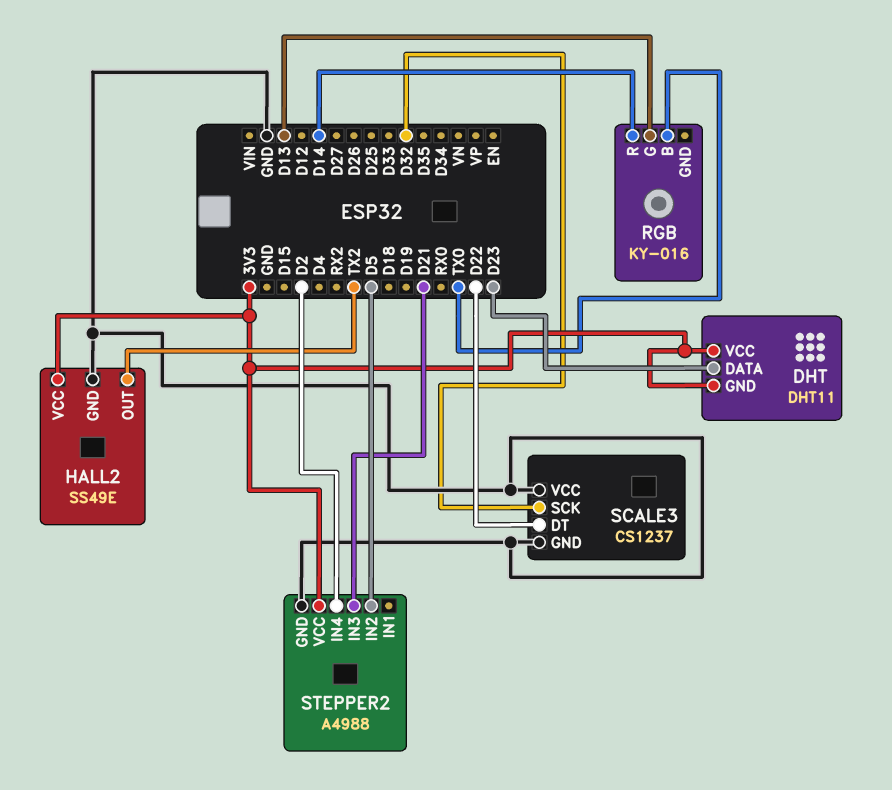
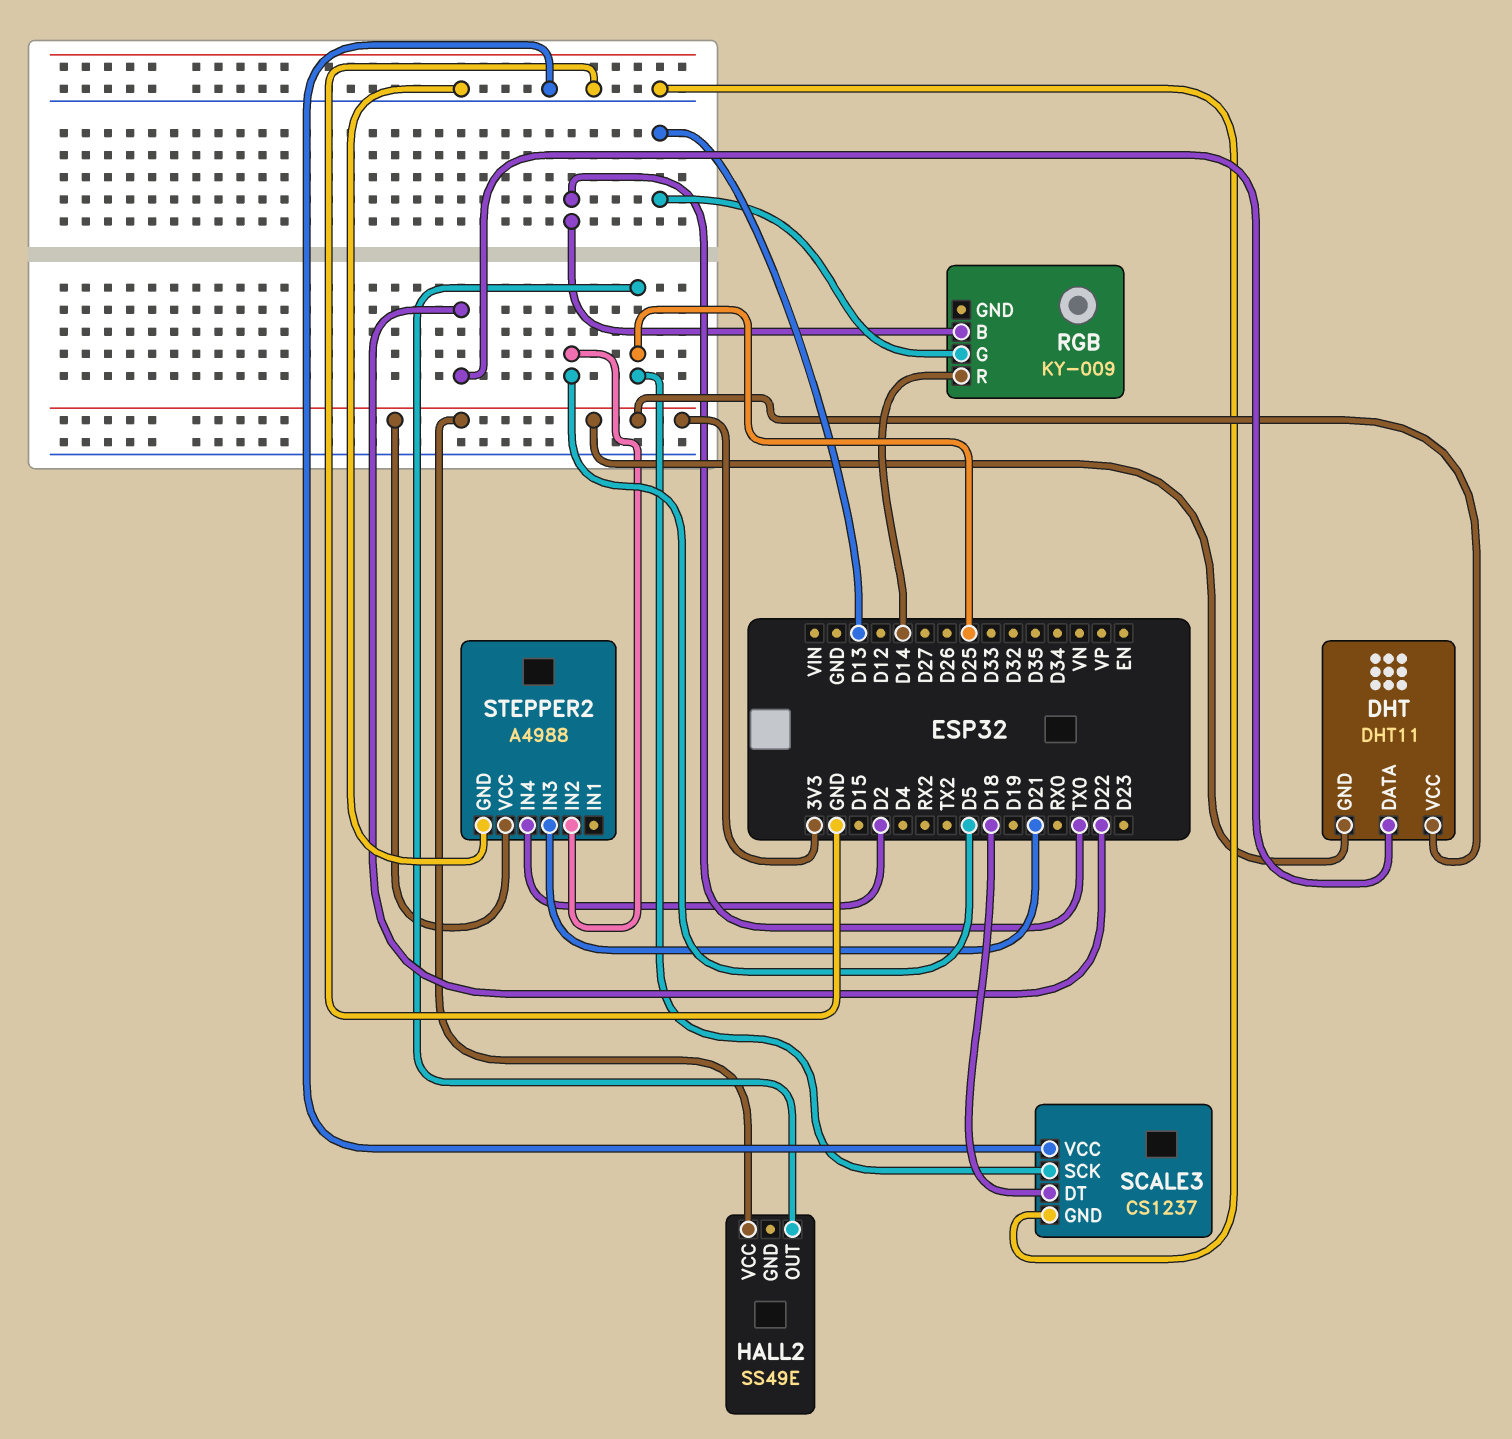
DHT pin DATA: D23 -> D22
HALL2 pin GND: GND -> none
HALL2 pin OUT: TX2 -> D25
RGB: KY-016 -> KY-009
SCALE3 pin DT: D22 -> D18
SCALE3 pin SCK: D32 -> D25

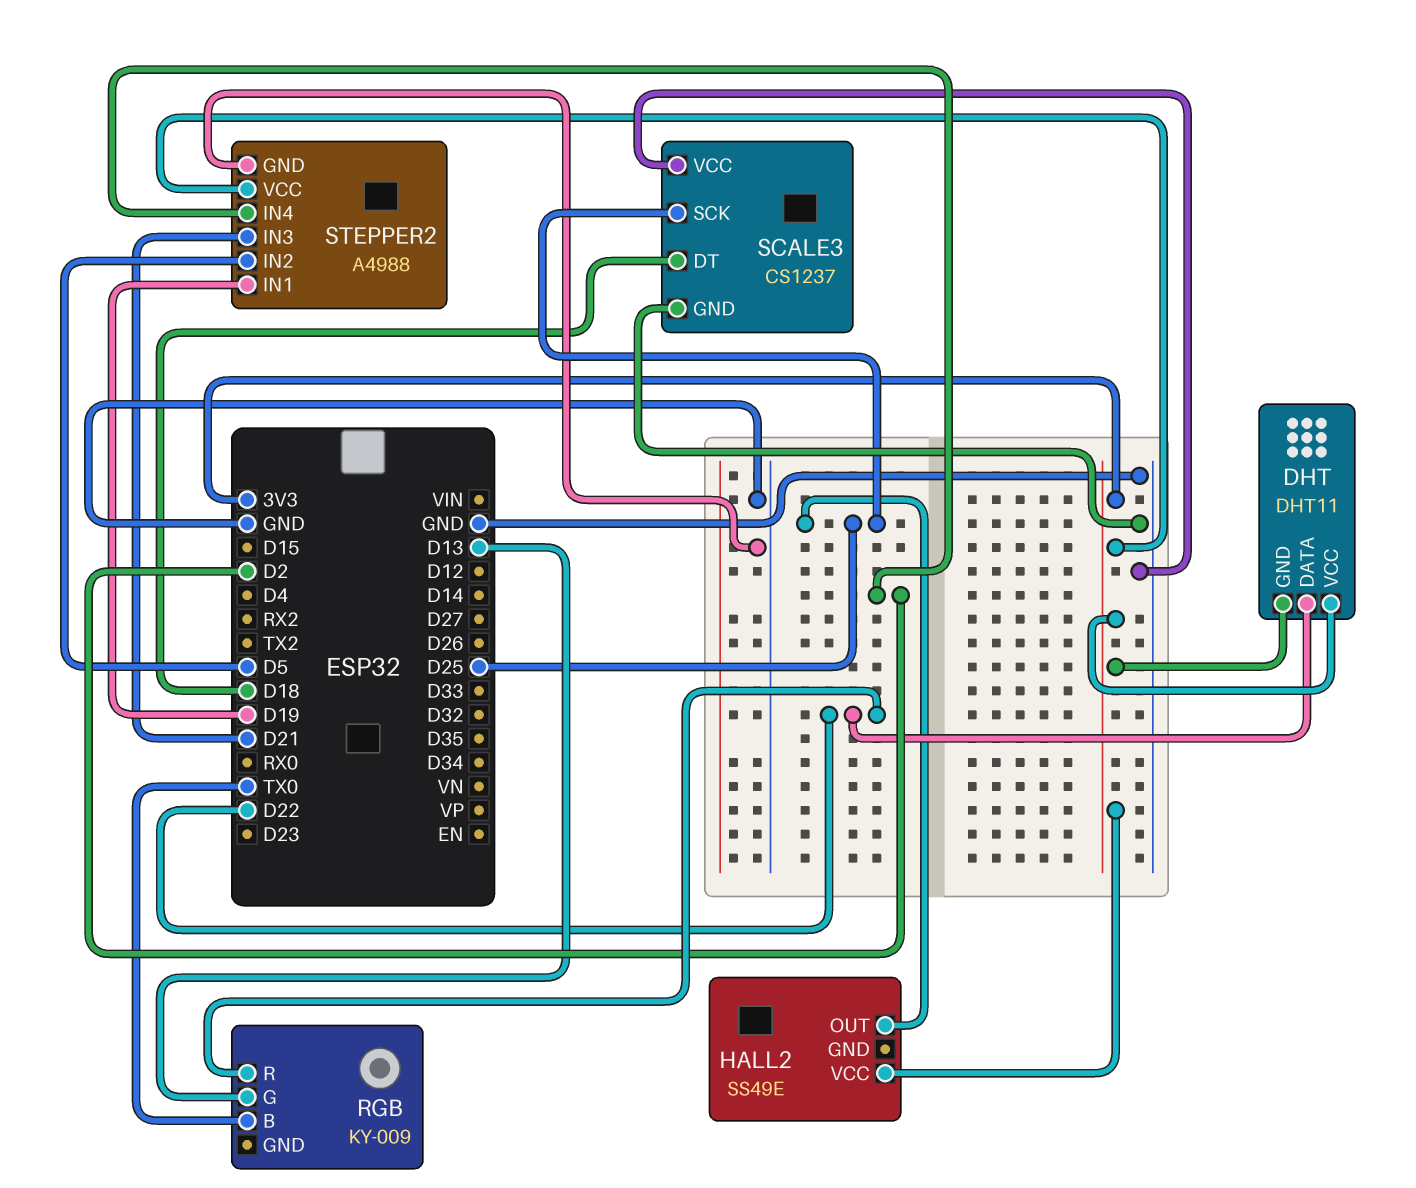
RGB pin R: D14 -> D22
STEPPER2 pin IN1: none -> D19

